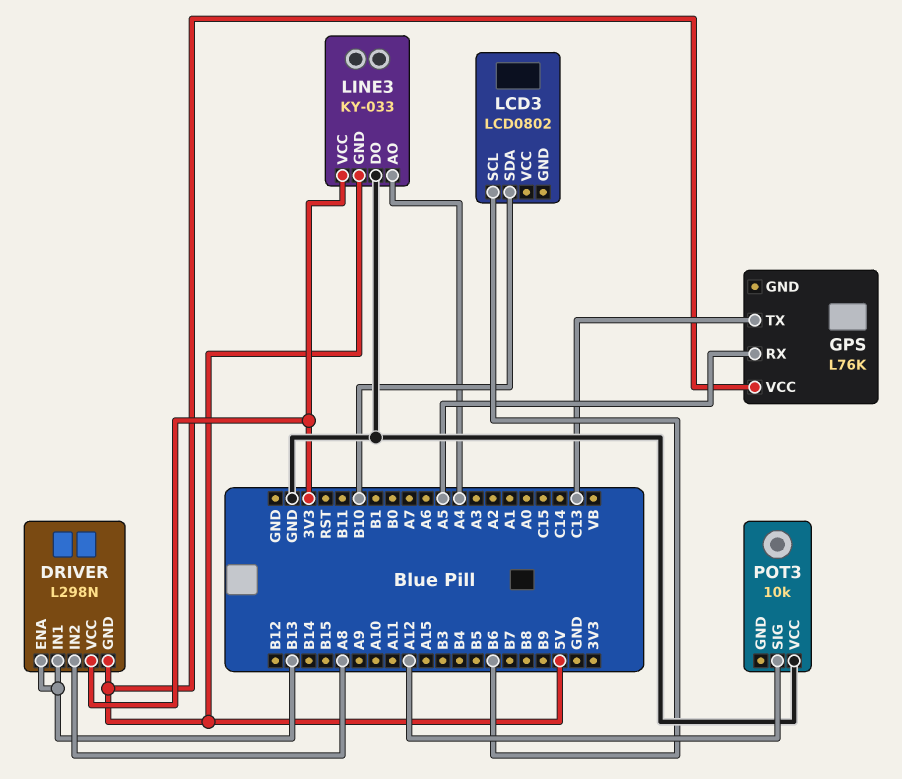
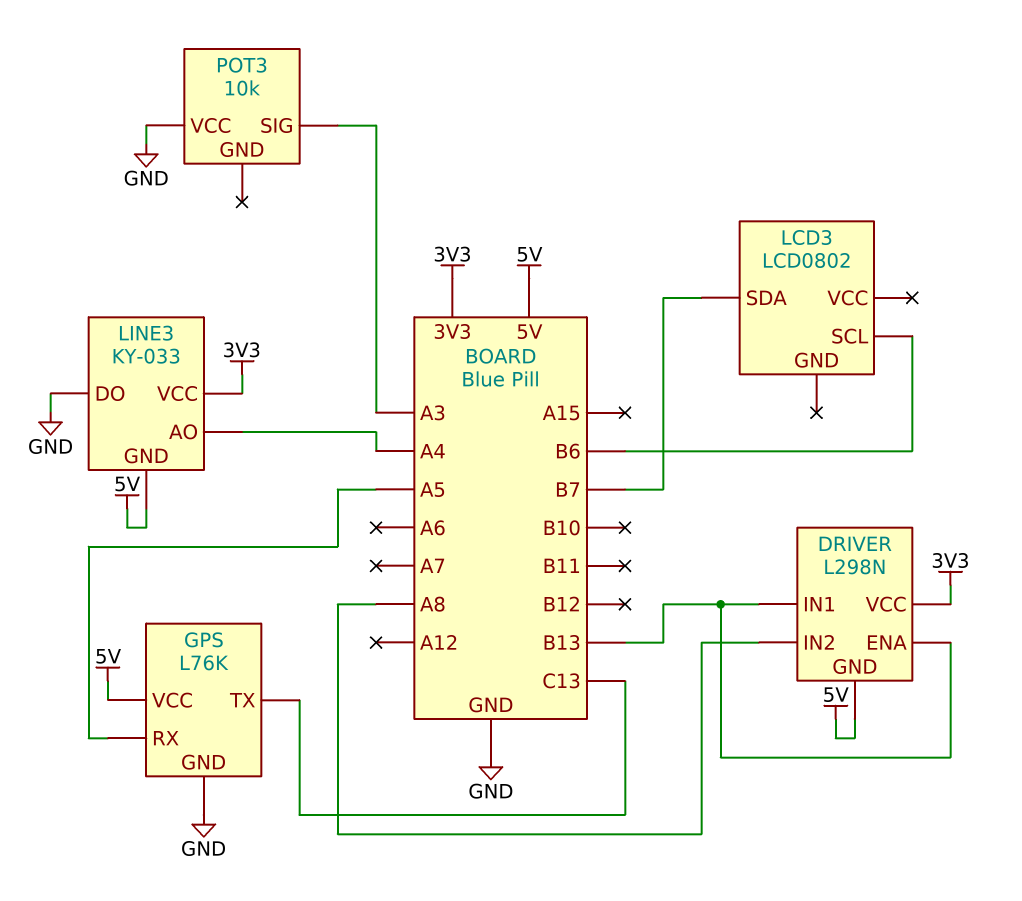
GPS pin GND: none -> GND
LCD3 pin SDA: B10 -> B7
POT3 pin SIG: A12 -> A3

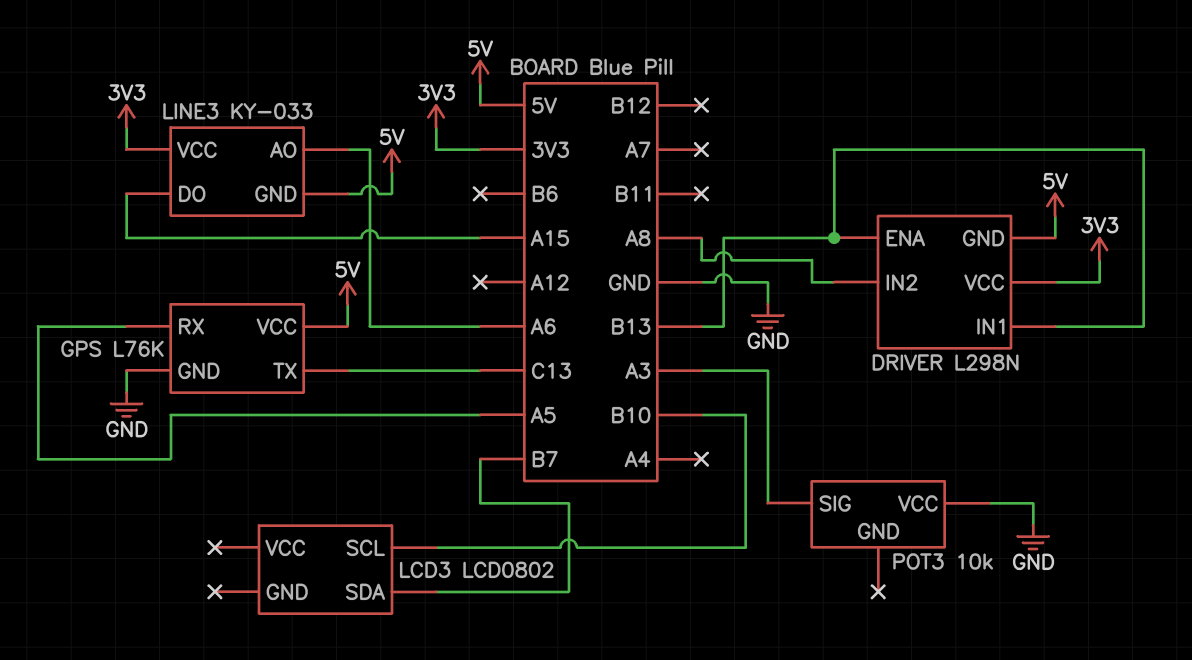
LCD3 pin SCL: B6 -> B10
LINE3 pin AO: A4 -> A6
LINE3 pin DO: GND -> A15

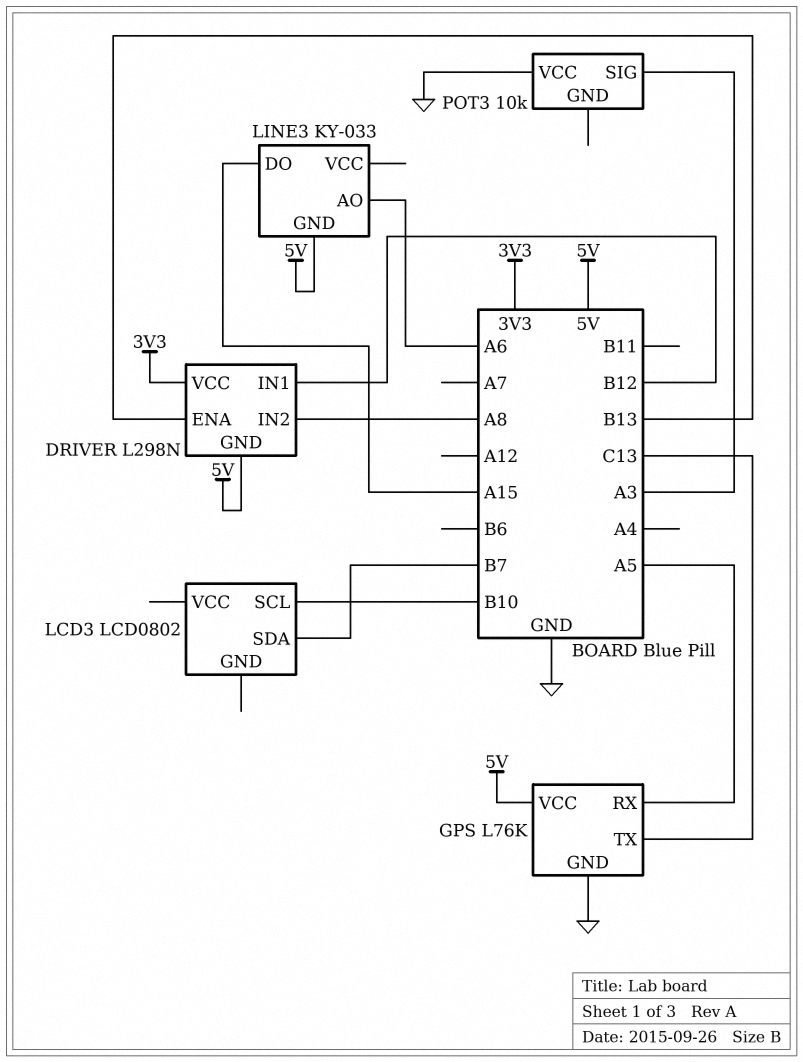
DRIVER pin IN1: B13 -> B12
LINE3 pin VCC: 3V3 -> none

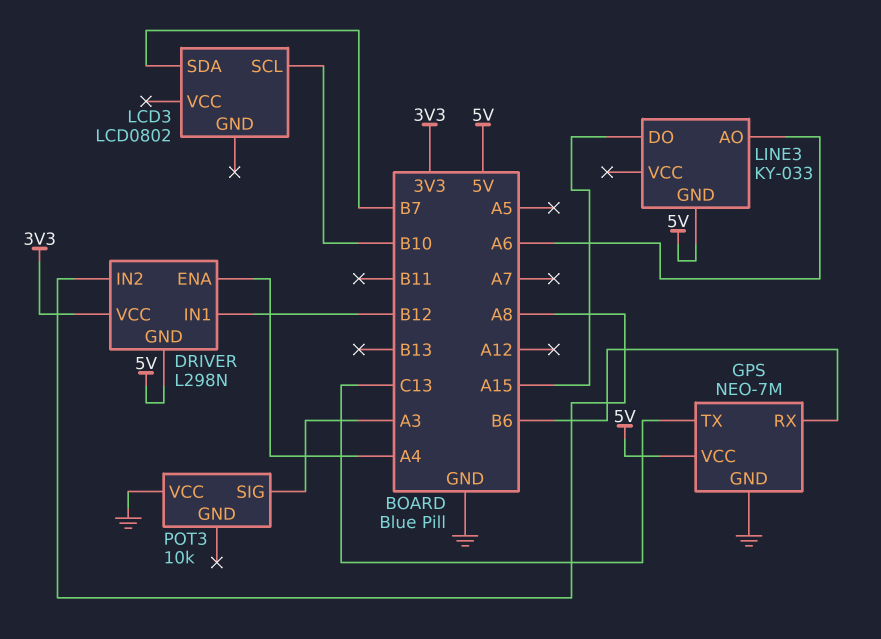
DRIVER pin ENA: B13 -> A4
GPS: L76K -> NEO-7M
GPS pin RX: A5 -> B6

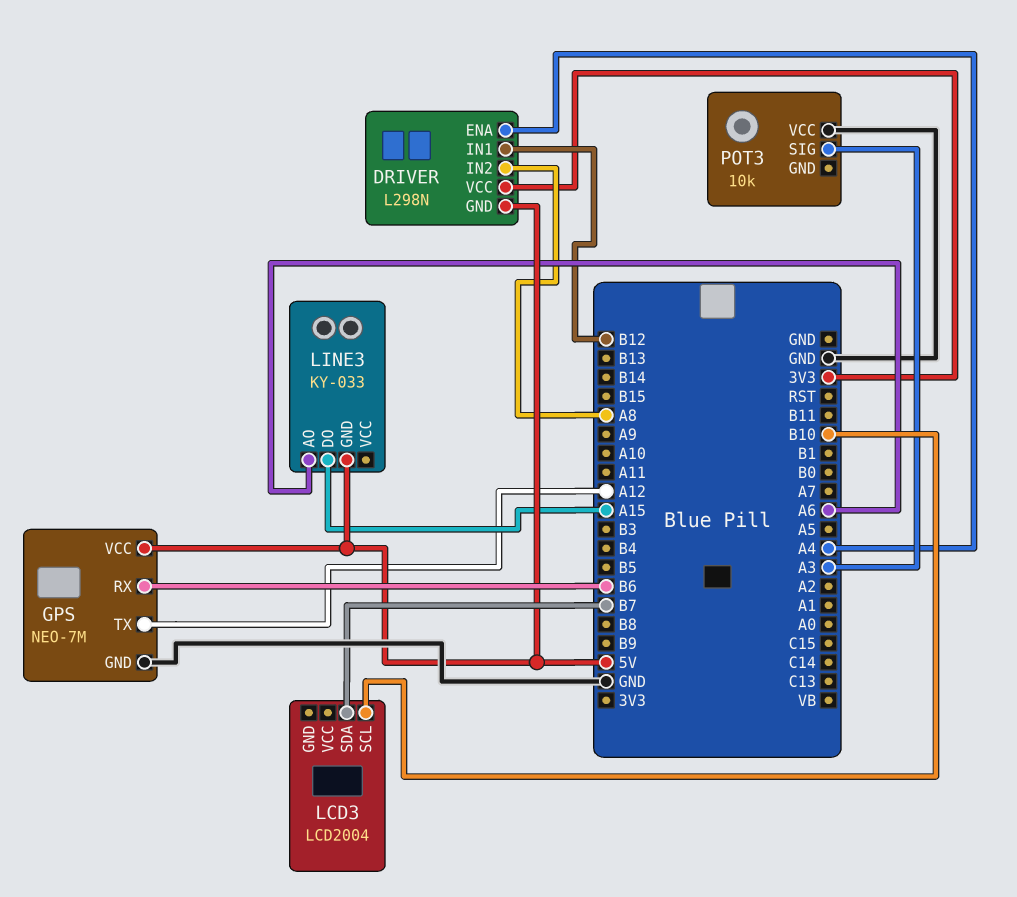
GPS pin TX: C13 -> A12
LCD3: LCD0802 -> LCD2004

